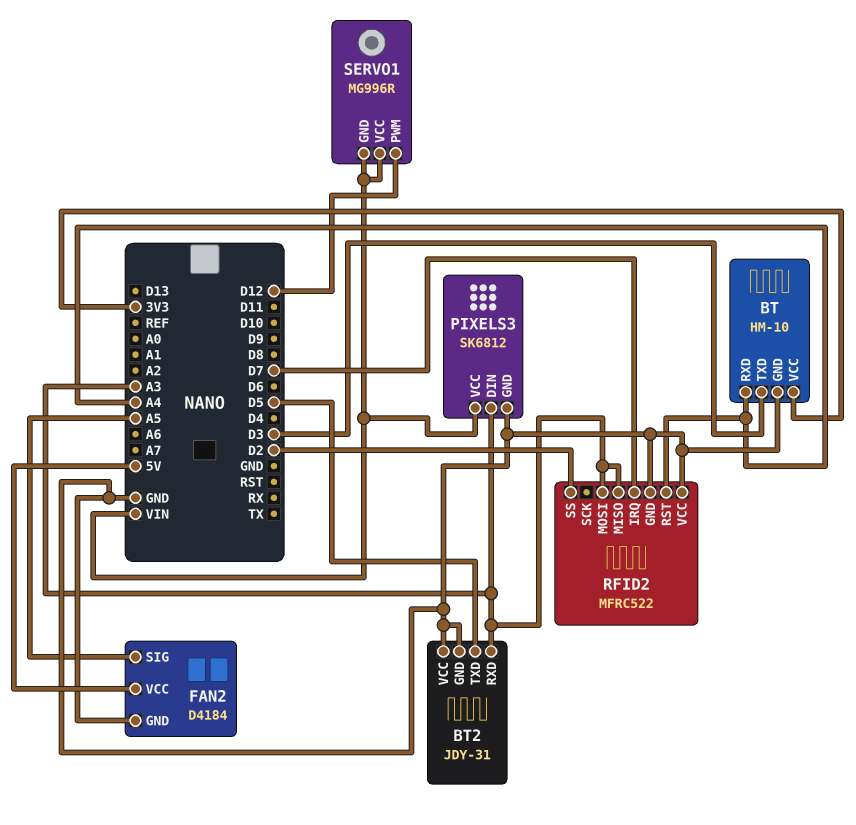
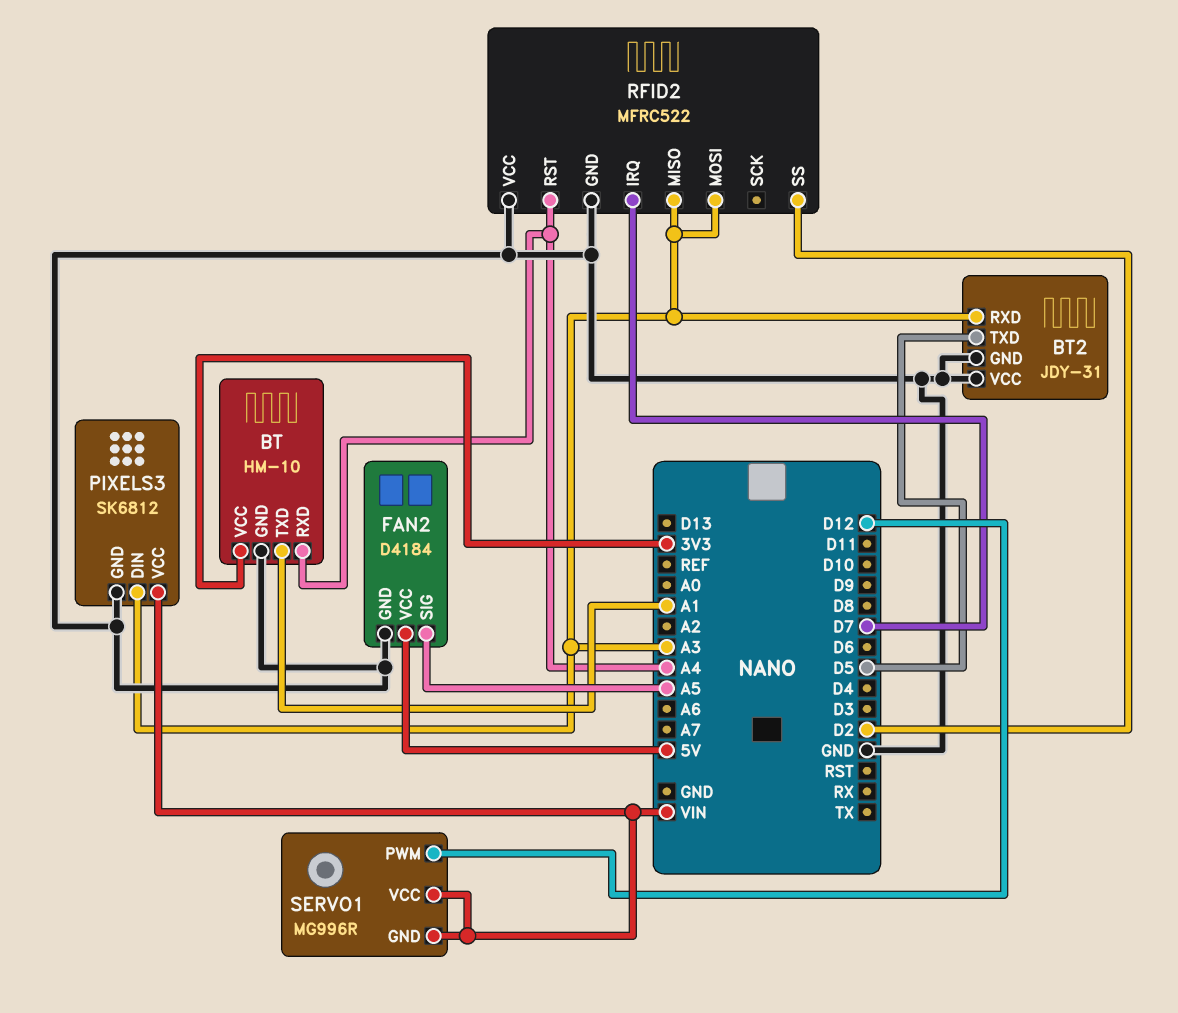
BT pin TXD: D3 -> A1

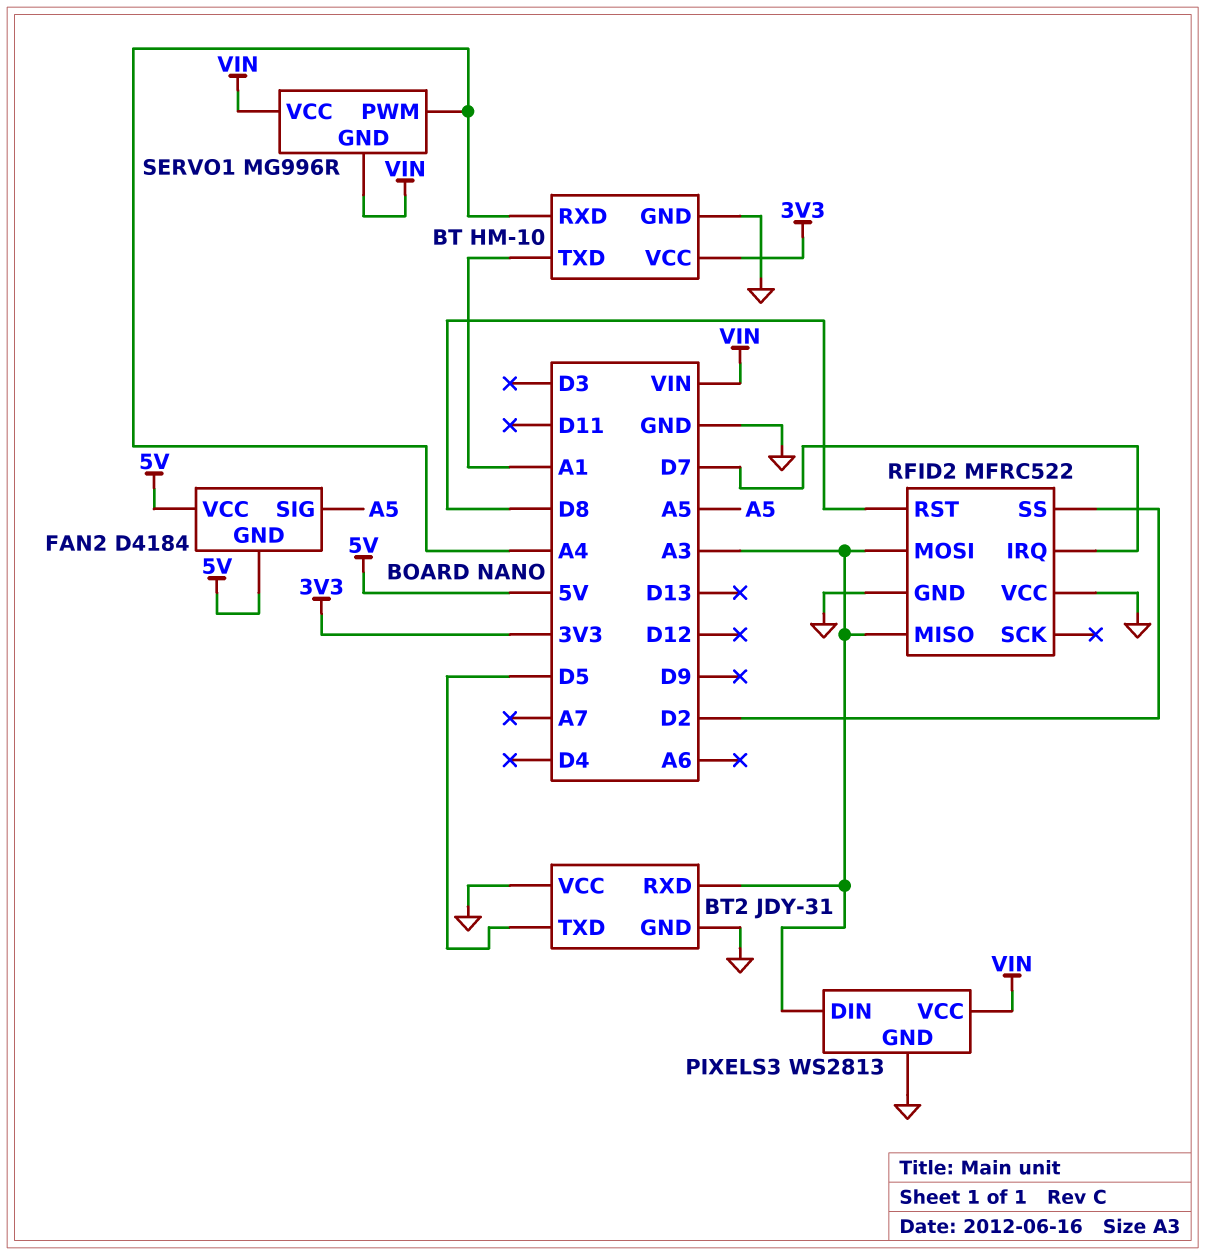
FAN2 pin GND: GND -> 5V
PIXELS3: SK6812 -> WS2813
RFID2 pin RST: A4 -> D8
SERVO1 pin PWM: D12 -> A4

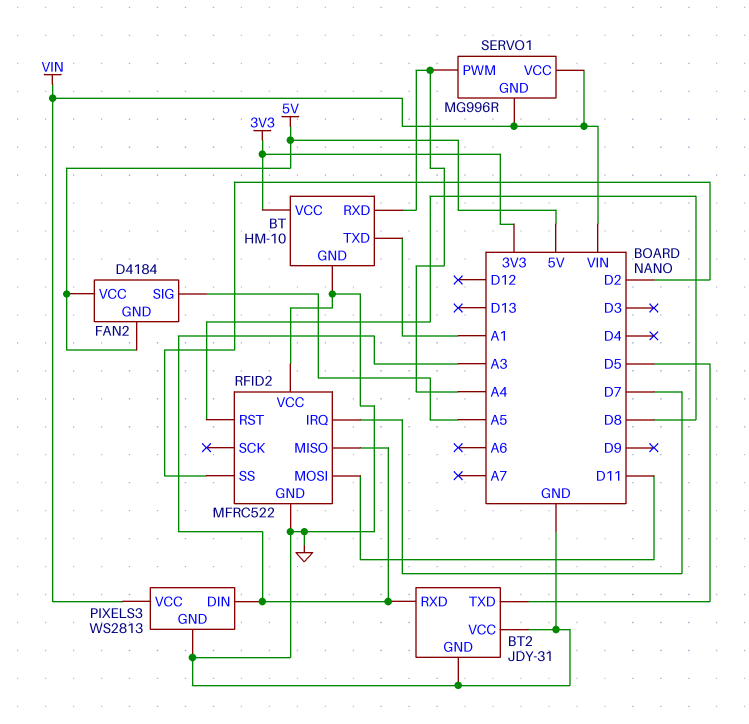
RFID2 pin MOSI: A3 -> D11

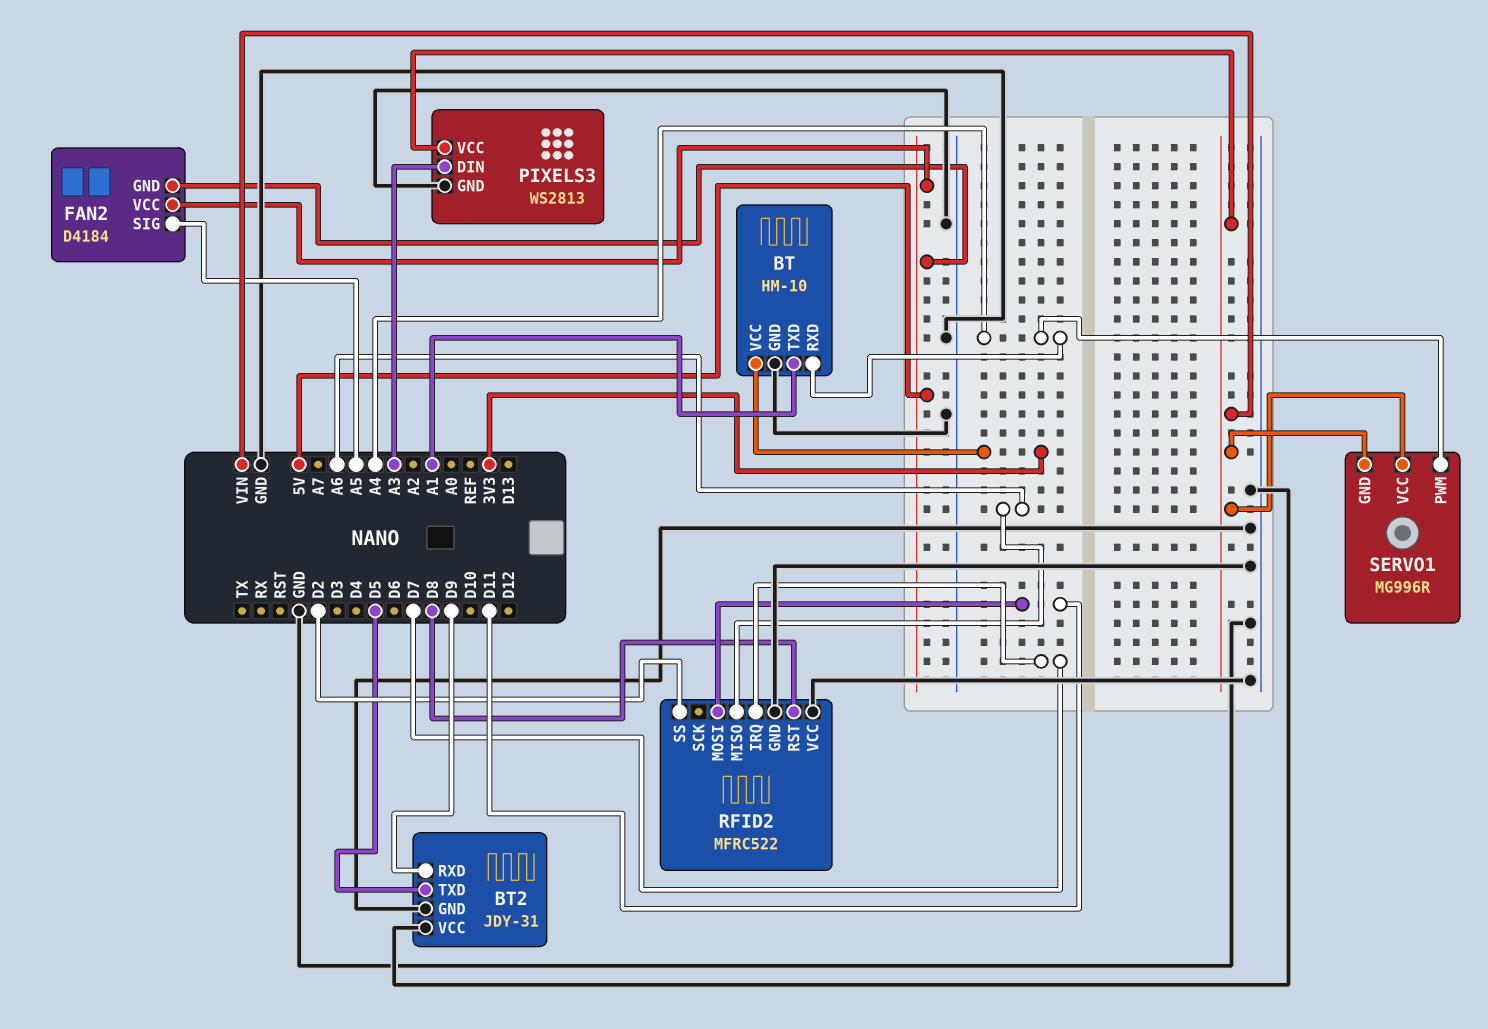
BT2 pin RXD: A3 -> D9
RFID2 pin MISO: A3 -> A6

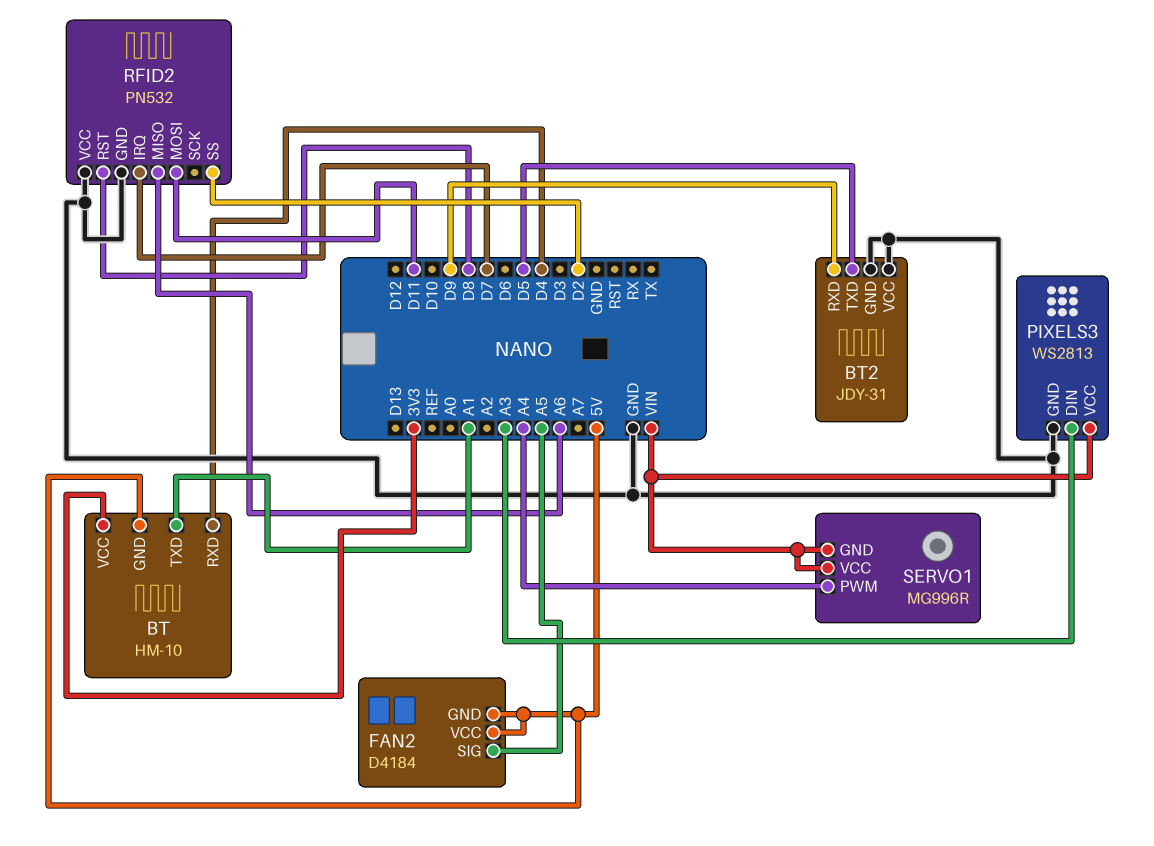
BT pin GND: GND -> 5V
BT pin RXD: A4 -> D4
RFID2: MFRC522 -> PN532

